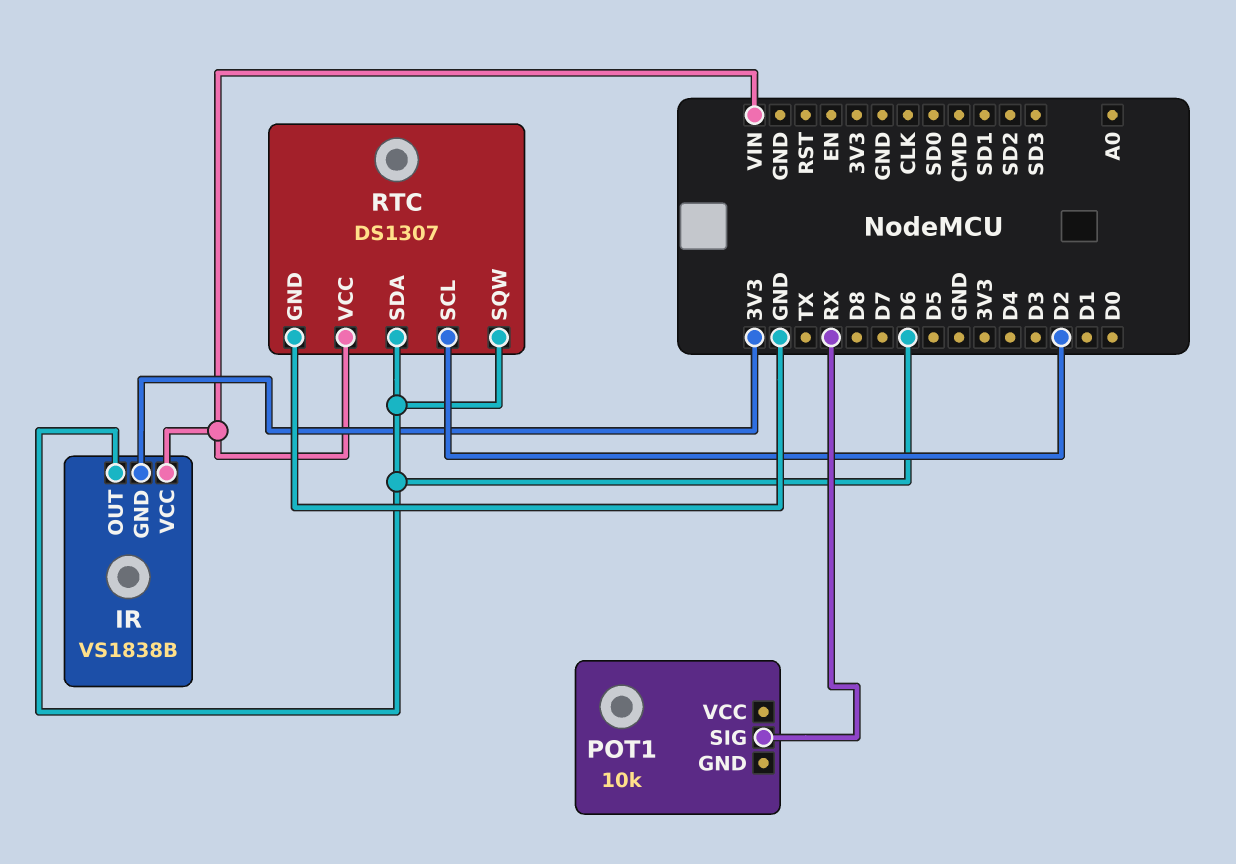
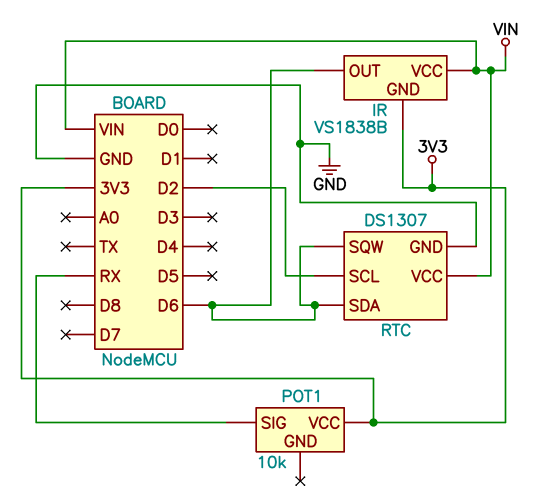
POT1 pin VCC: none -> 3V3

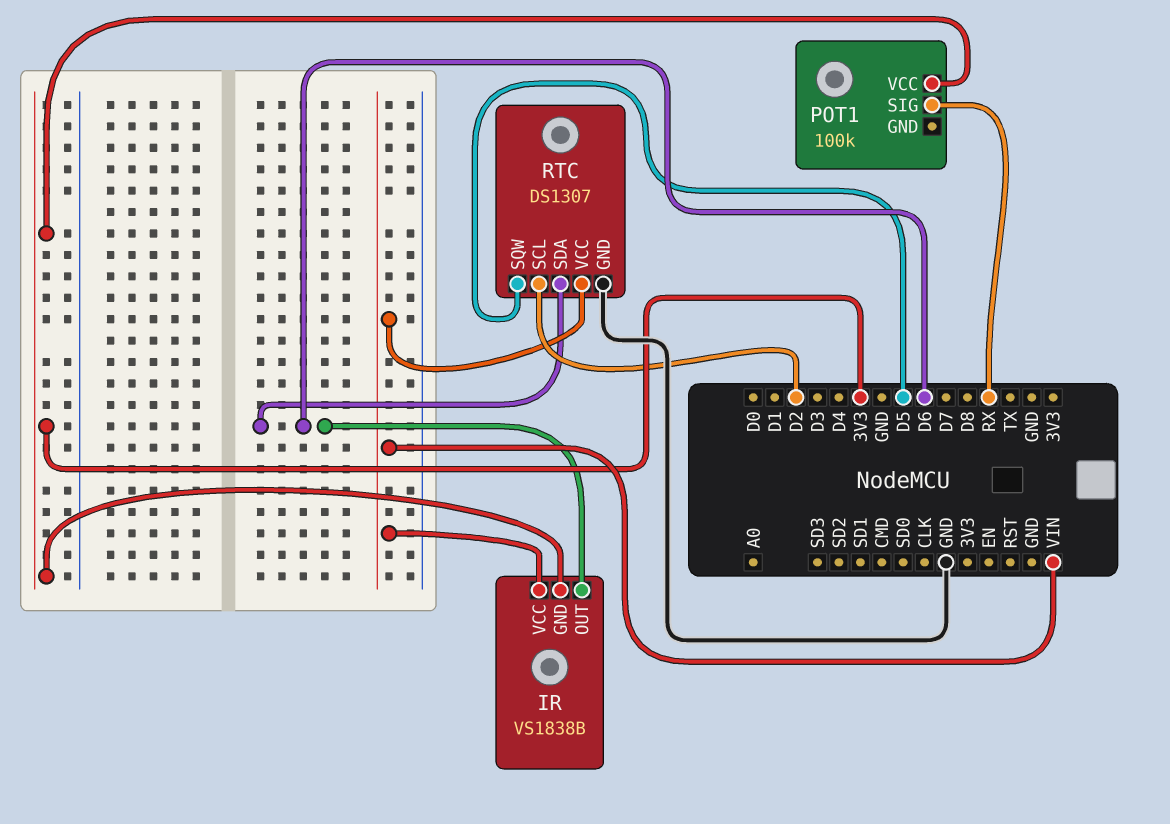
POT1: 10k -> 100k
RTC pin SQW: D6 -> D5

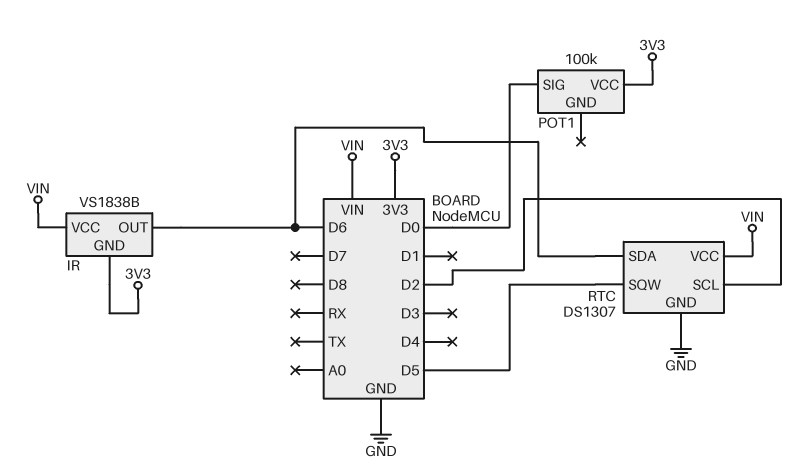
POT1 pin SIG: RX -> D0

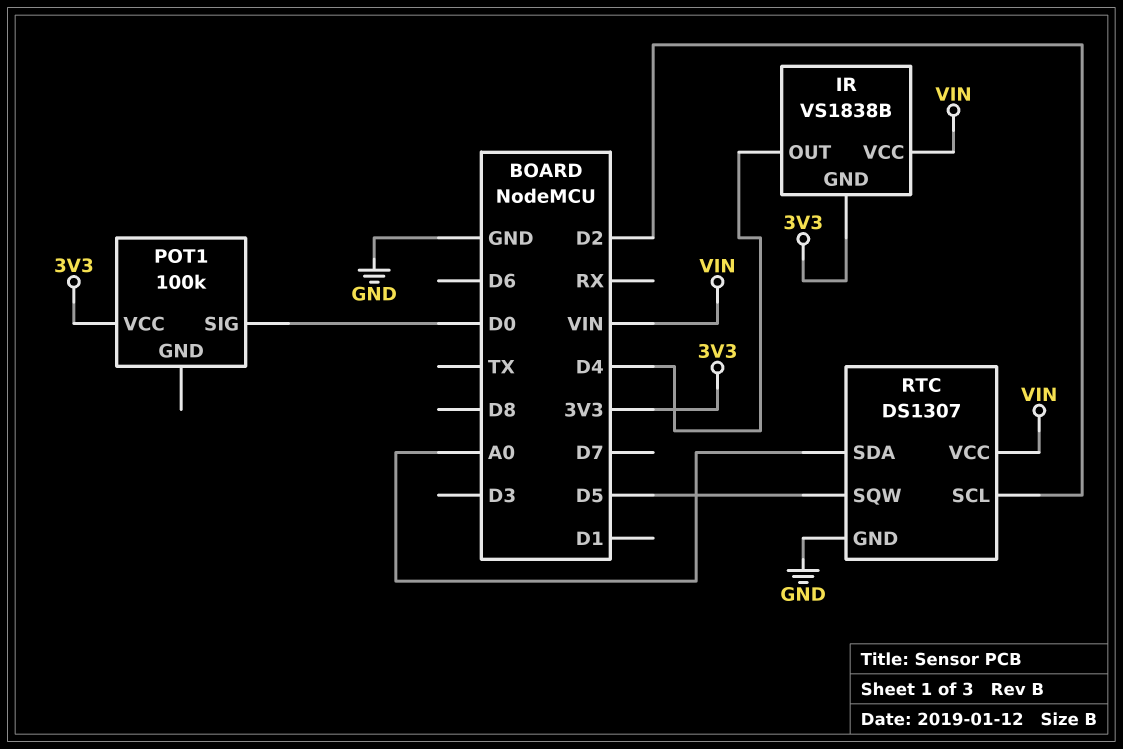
IR pin OUT: D6 -> D4
RTC pin SDA: D6 -> A0

